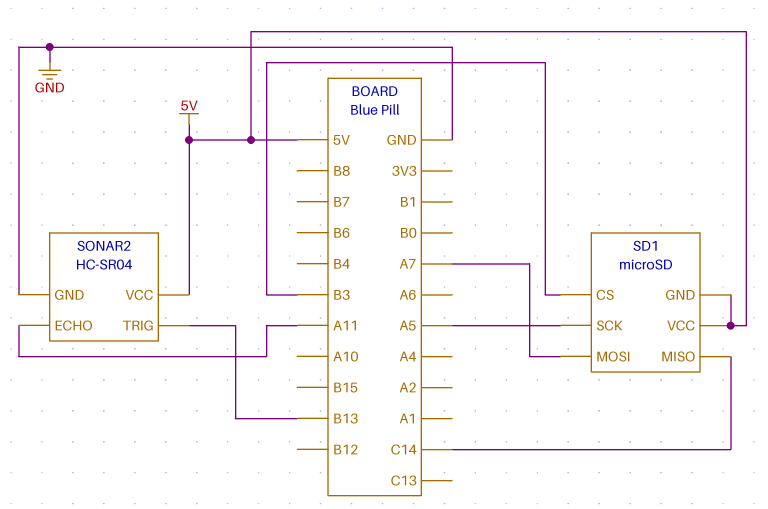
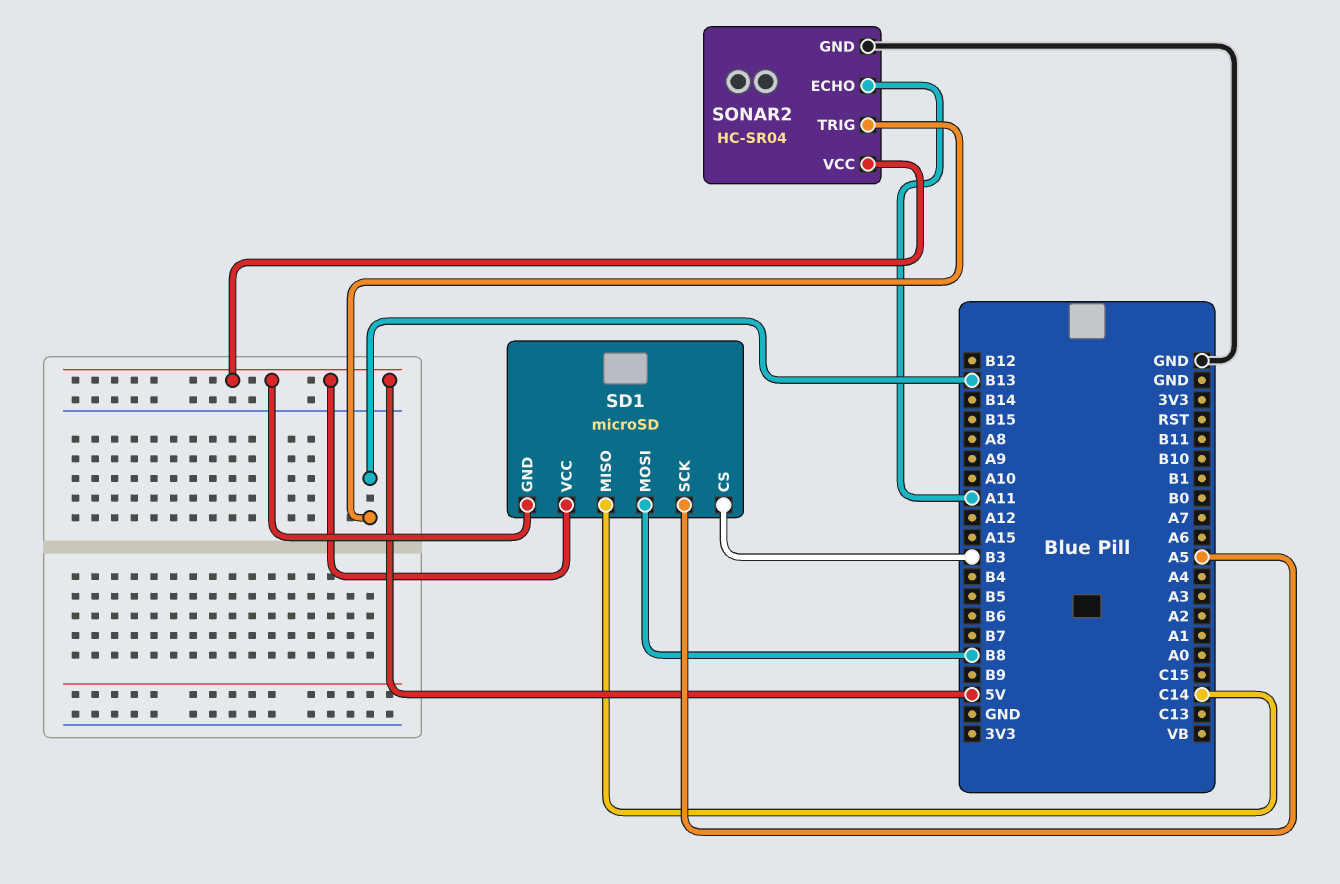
SD1 pin MOSI: A7 -> B8

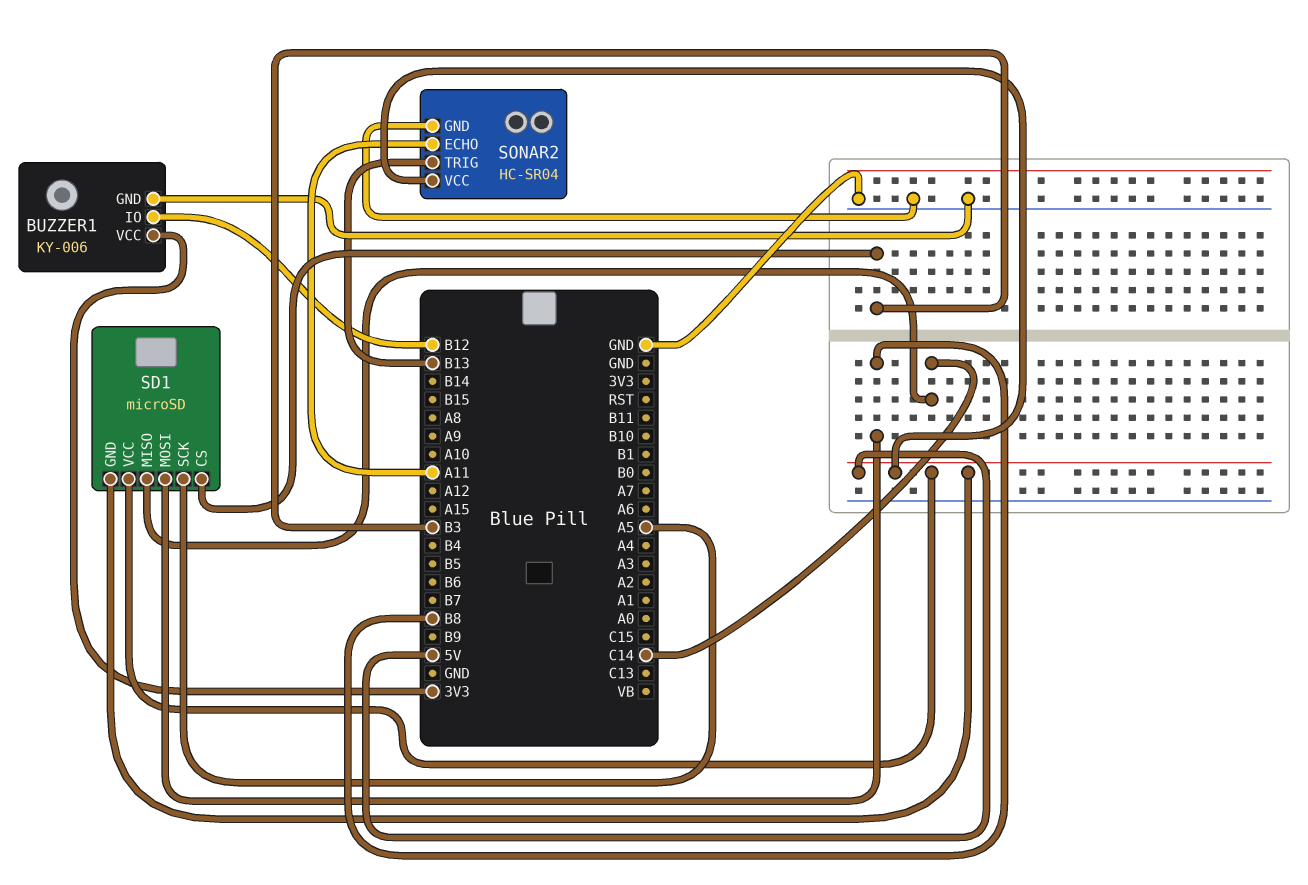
BUZZER1: none -> KY-006
BUZZER1 pin GND: none -> GND
BUZZER1 pin IO: none -> B12
BUZZER1 pin VCC: none -> 3V3

